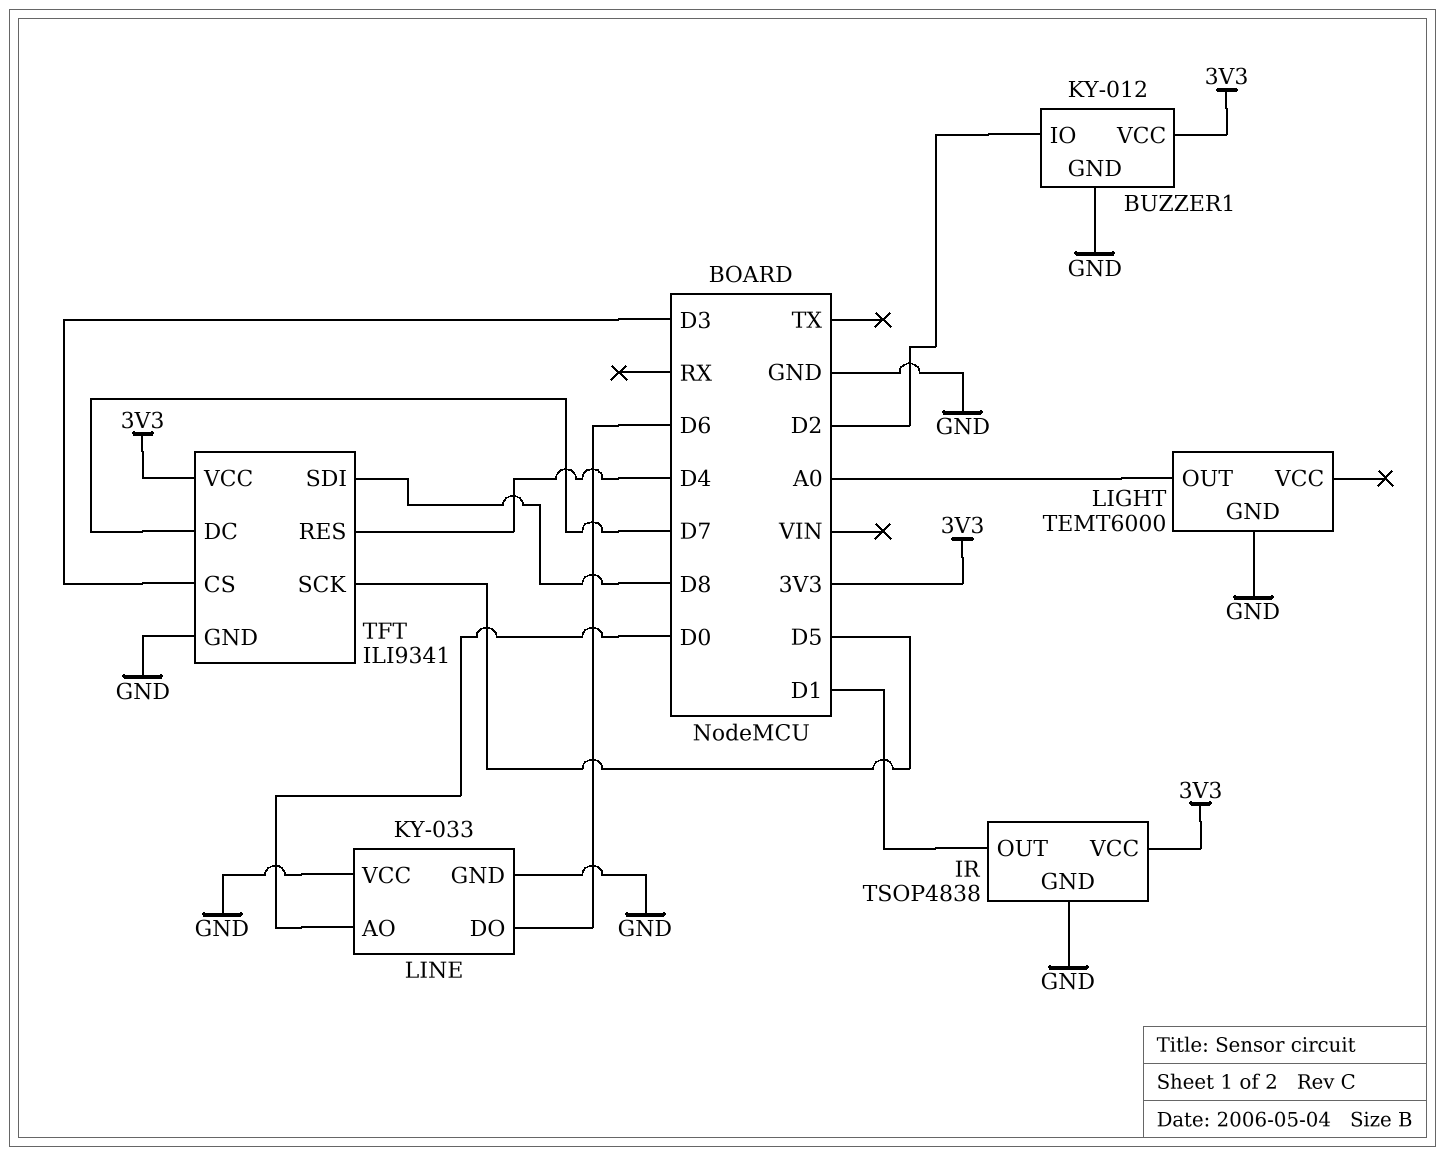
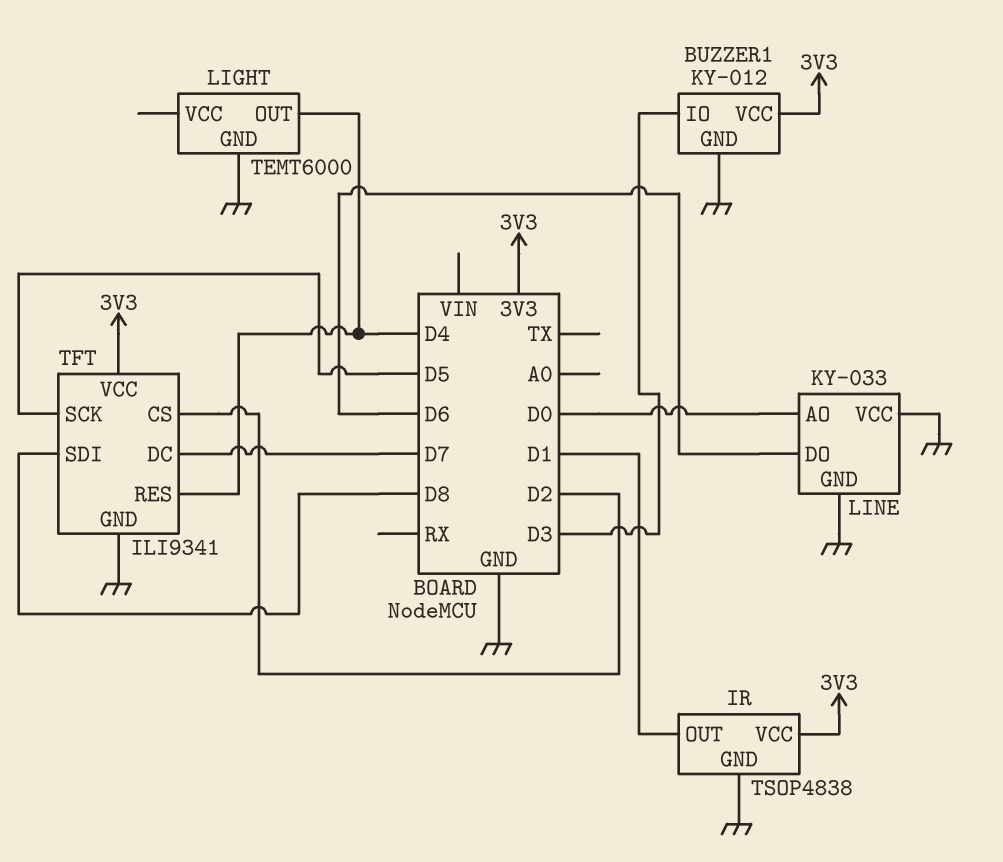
BUZZER1 pin IO: D2 -> D3
LIGHT pin OUT: A0 -> D4
TFT pin CS: D3 -> D2

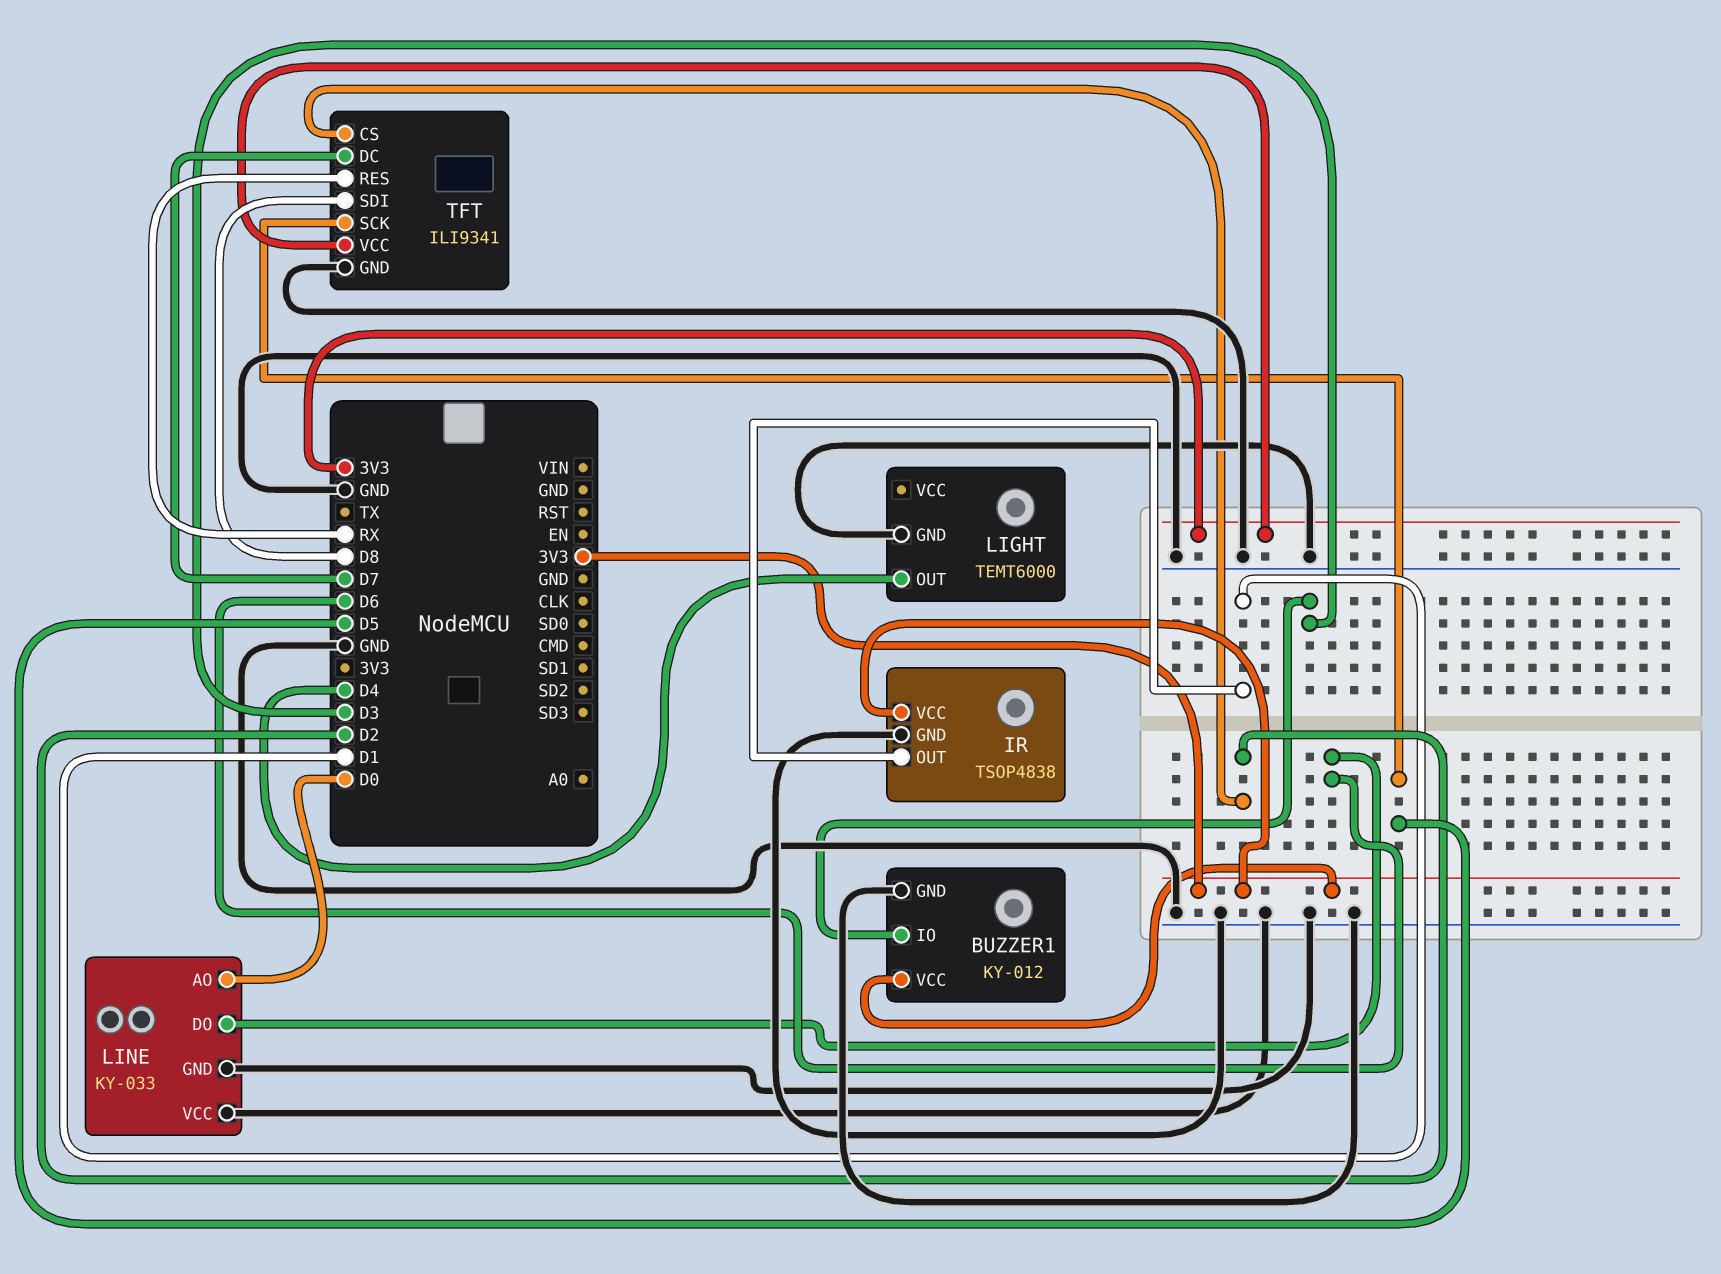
TFT pin RES: D4 -> RX

